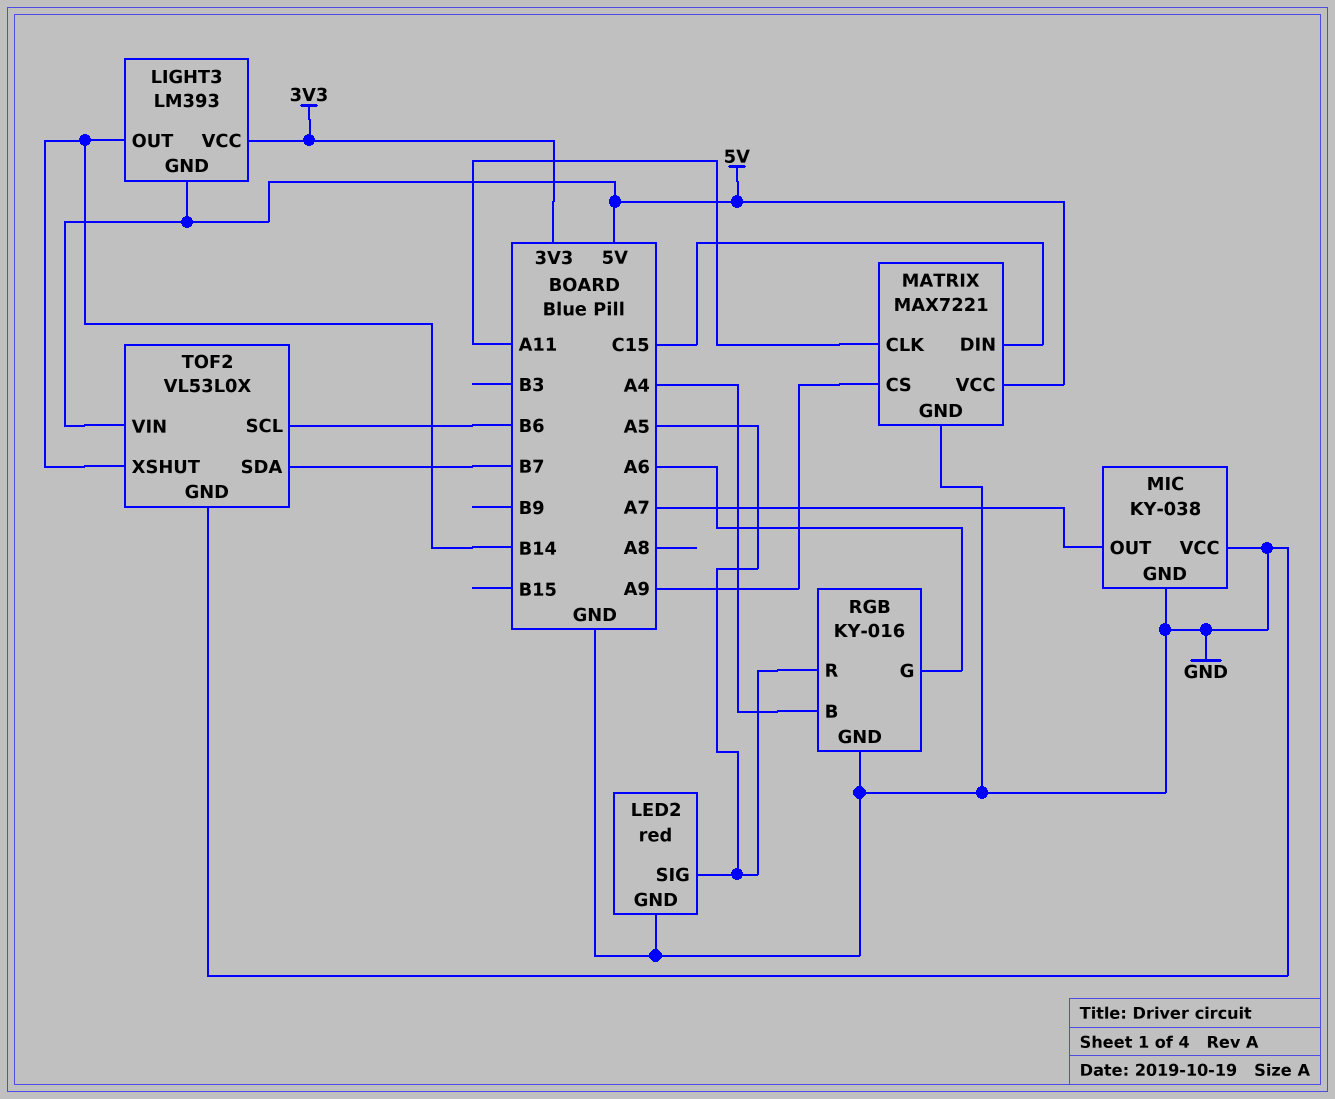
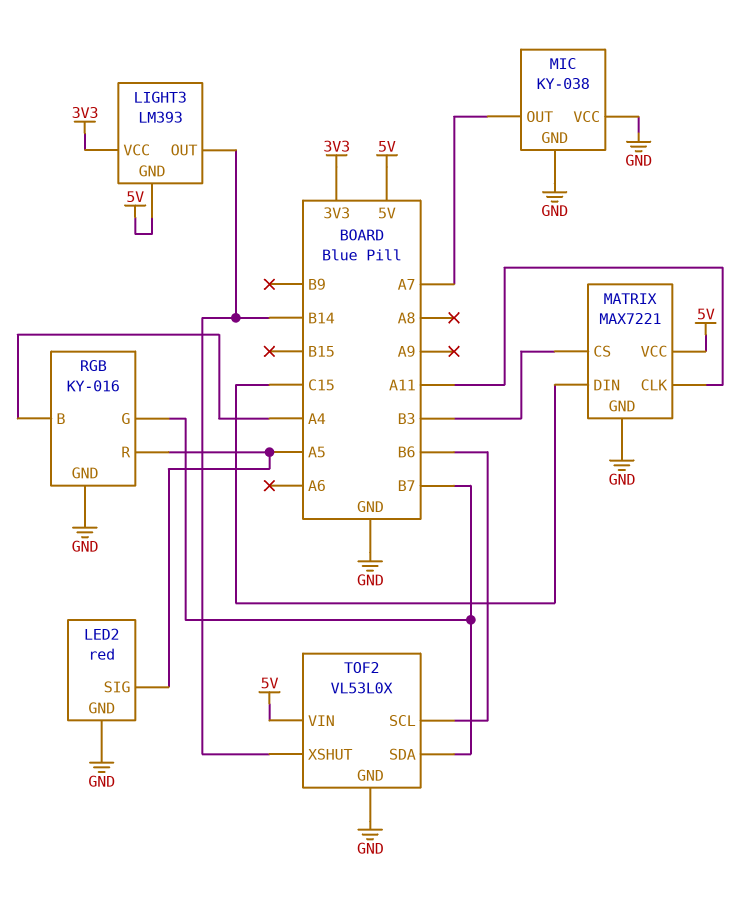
MATRIX pin CS: A9 -> B3
RGB pin G: A6 -> B7

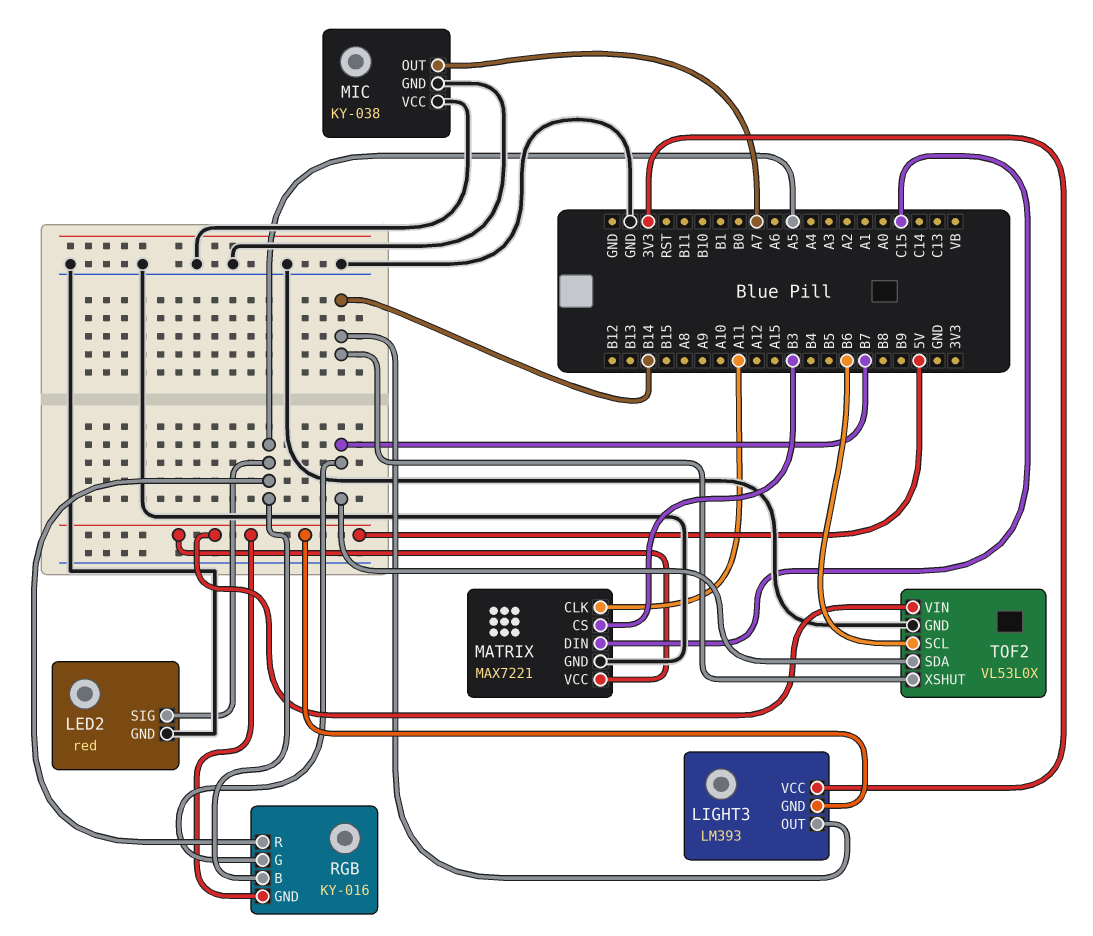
RGB pin B: A4 -> A5
RGB pin GND: GND -> 5V

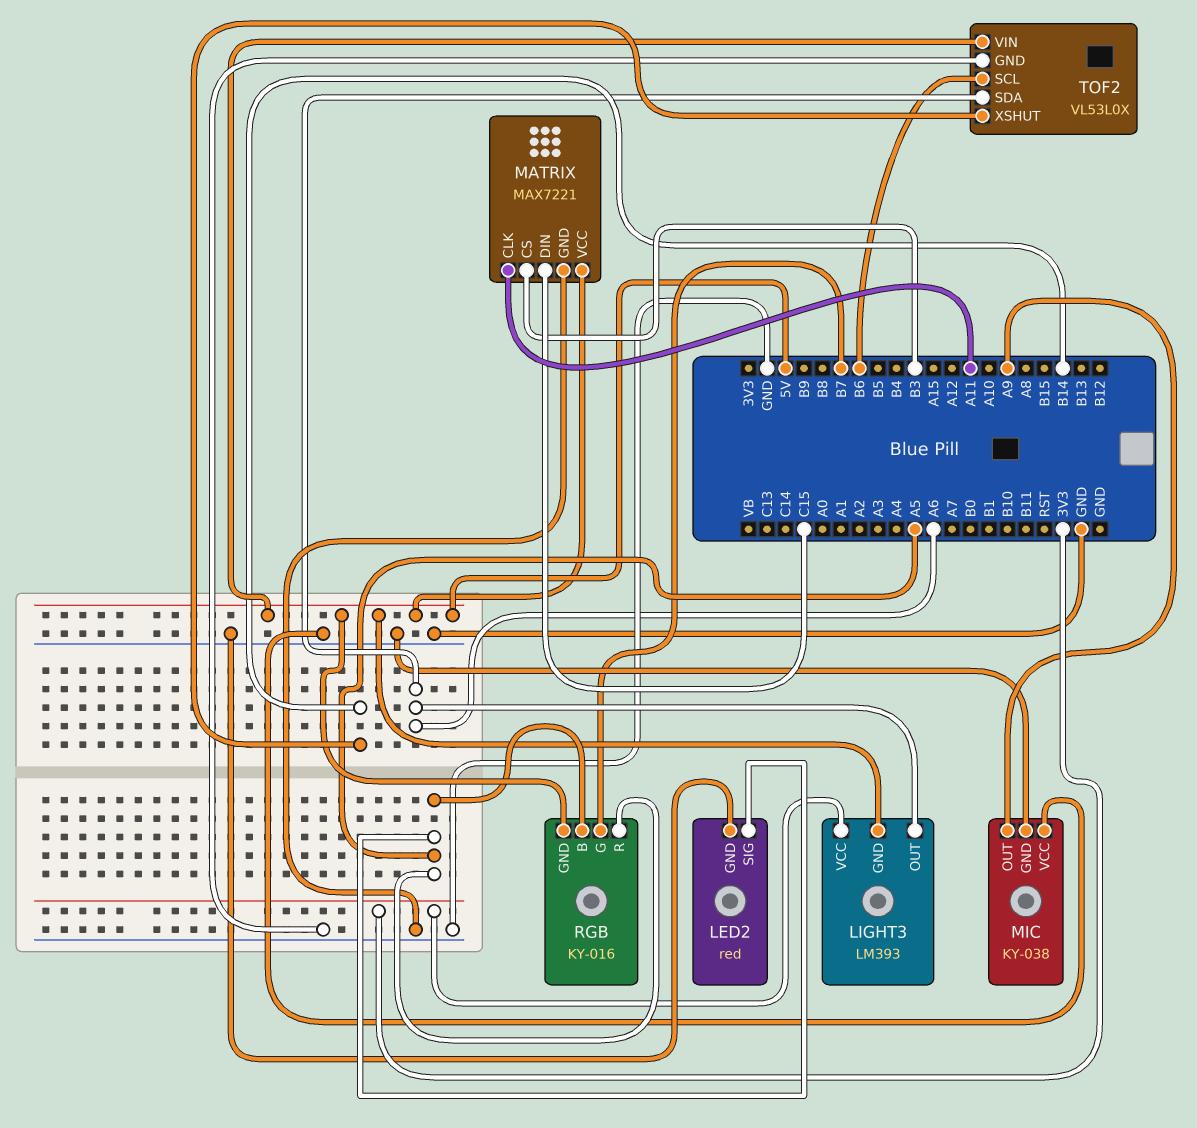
LIGHT3 pin OUT: B14 -> A6
MIC pin OUT: A7 -> A9
TOF2 pin SDA: B7 -> A6

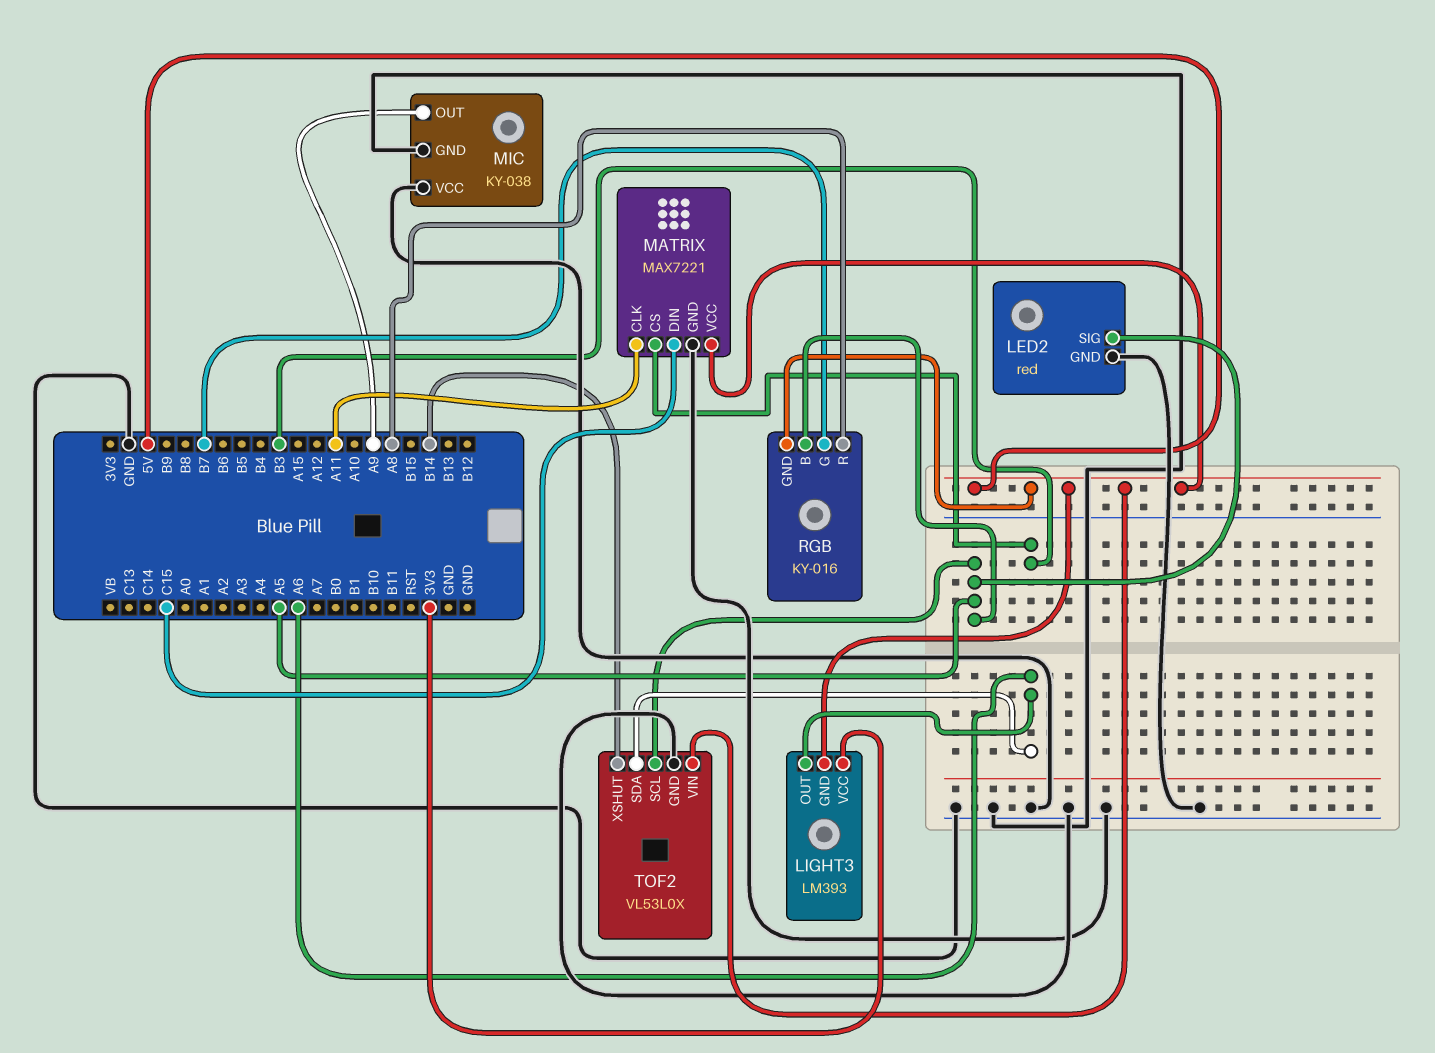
RGB pin R: A5 -> A8
TOF2 pin SCL: B6 -> A5

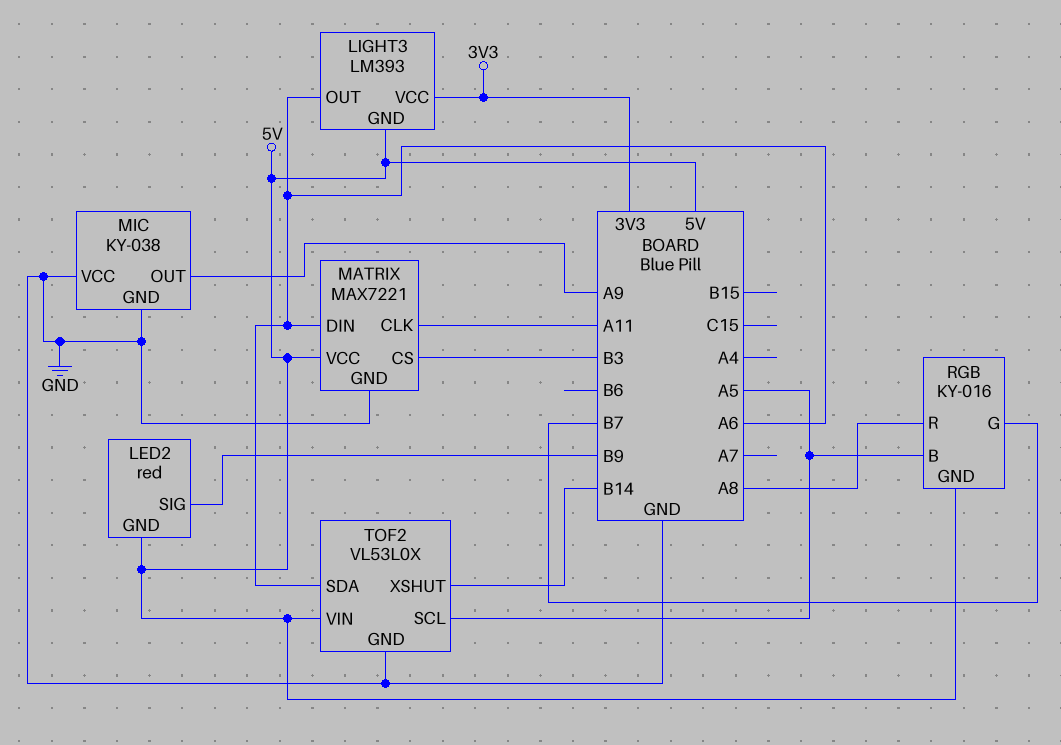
LED2 pin GND: GND -> 5V
LED2 pin SIG: A5 -> B9
MATRIX pin DIN: C15 -> A6

